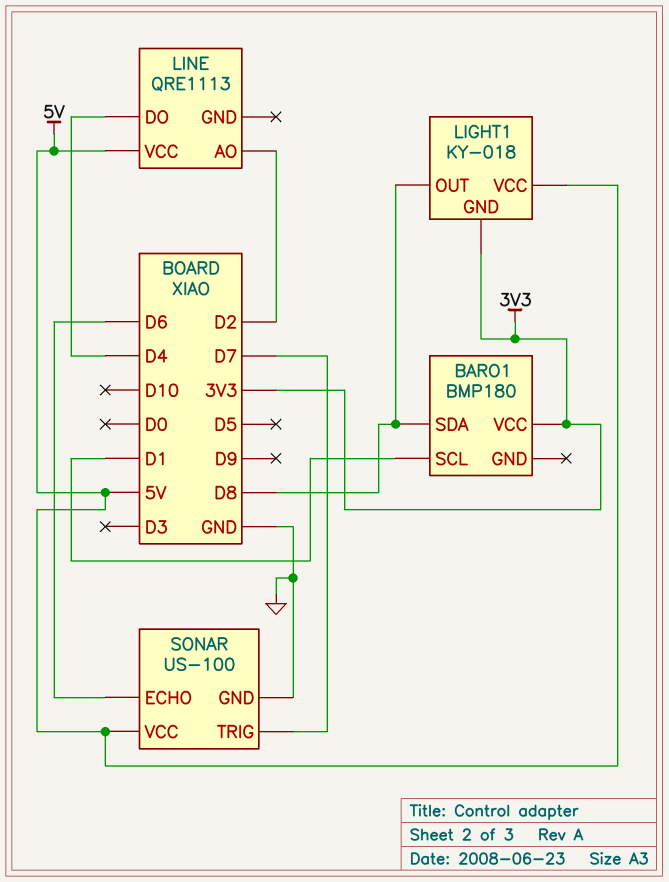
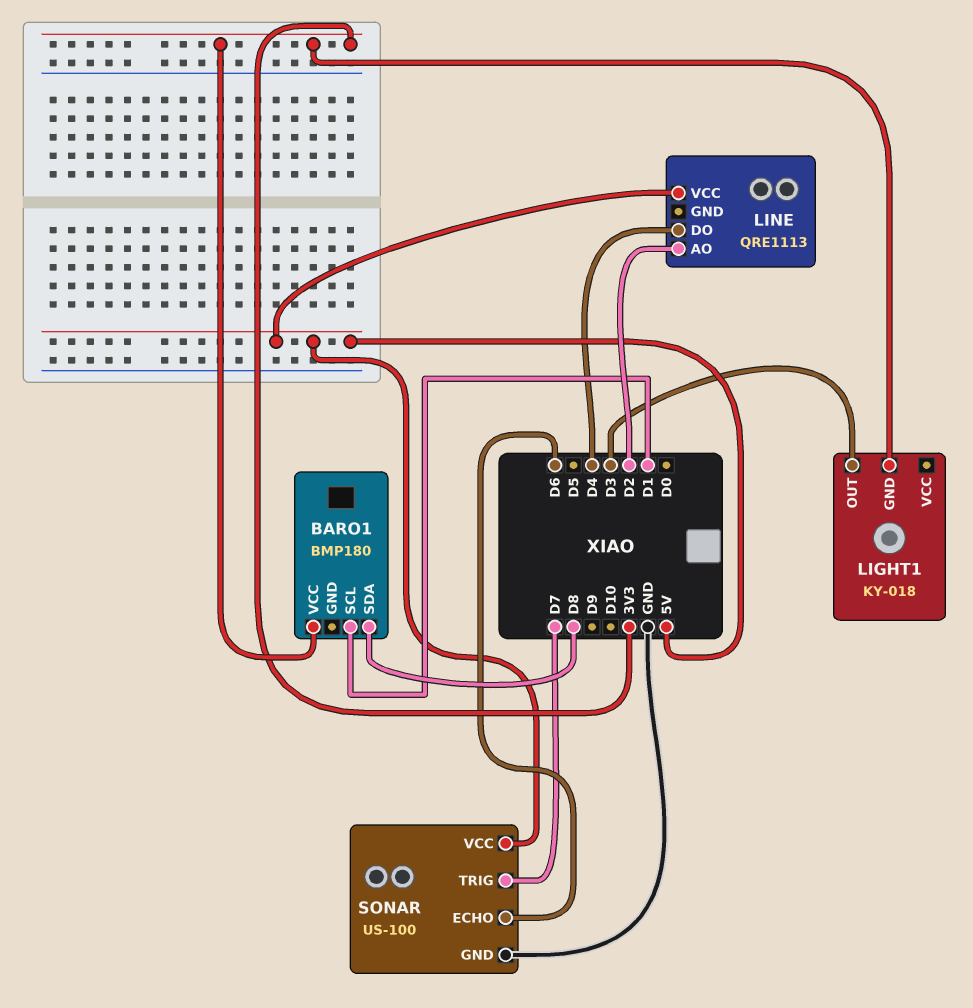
LIGHT1 pin OUT: D8 -> D3
LIGHT1 pin VCC: 5V -> none

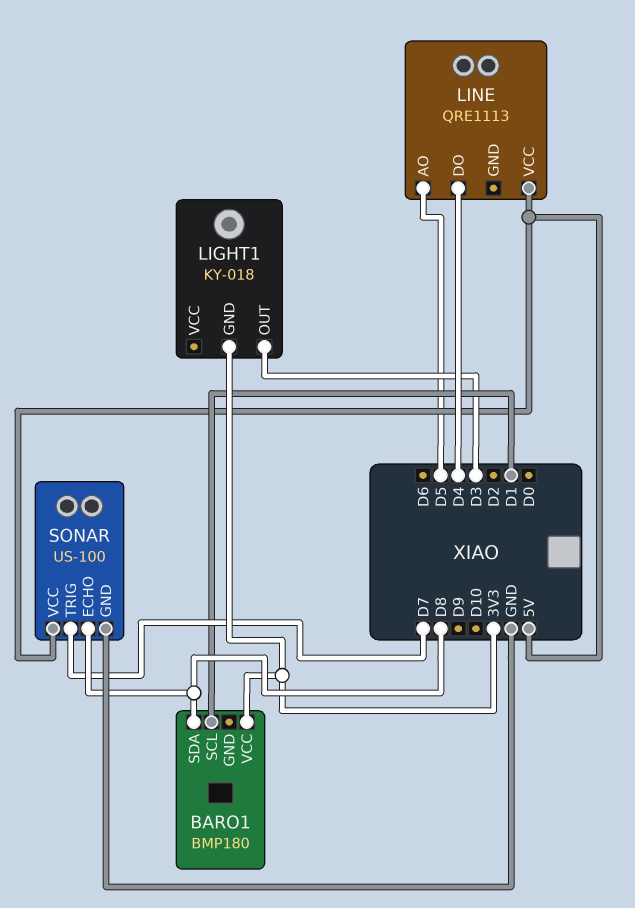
LINE pin AO: D2 -> D5
SONAR pin ECHO: D6 -> D8

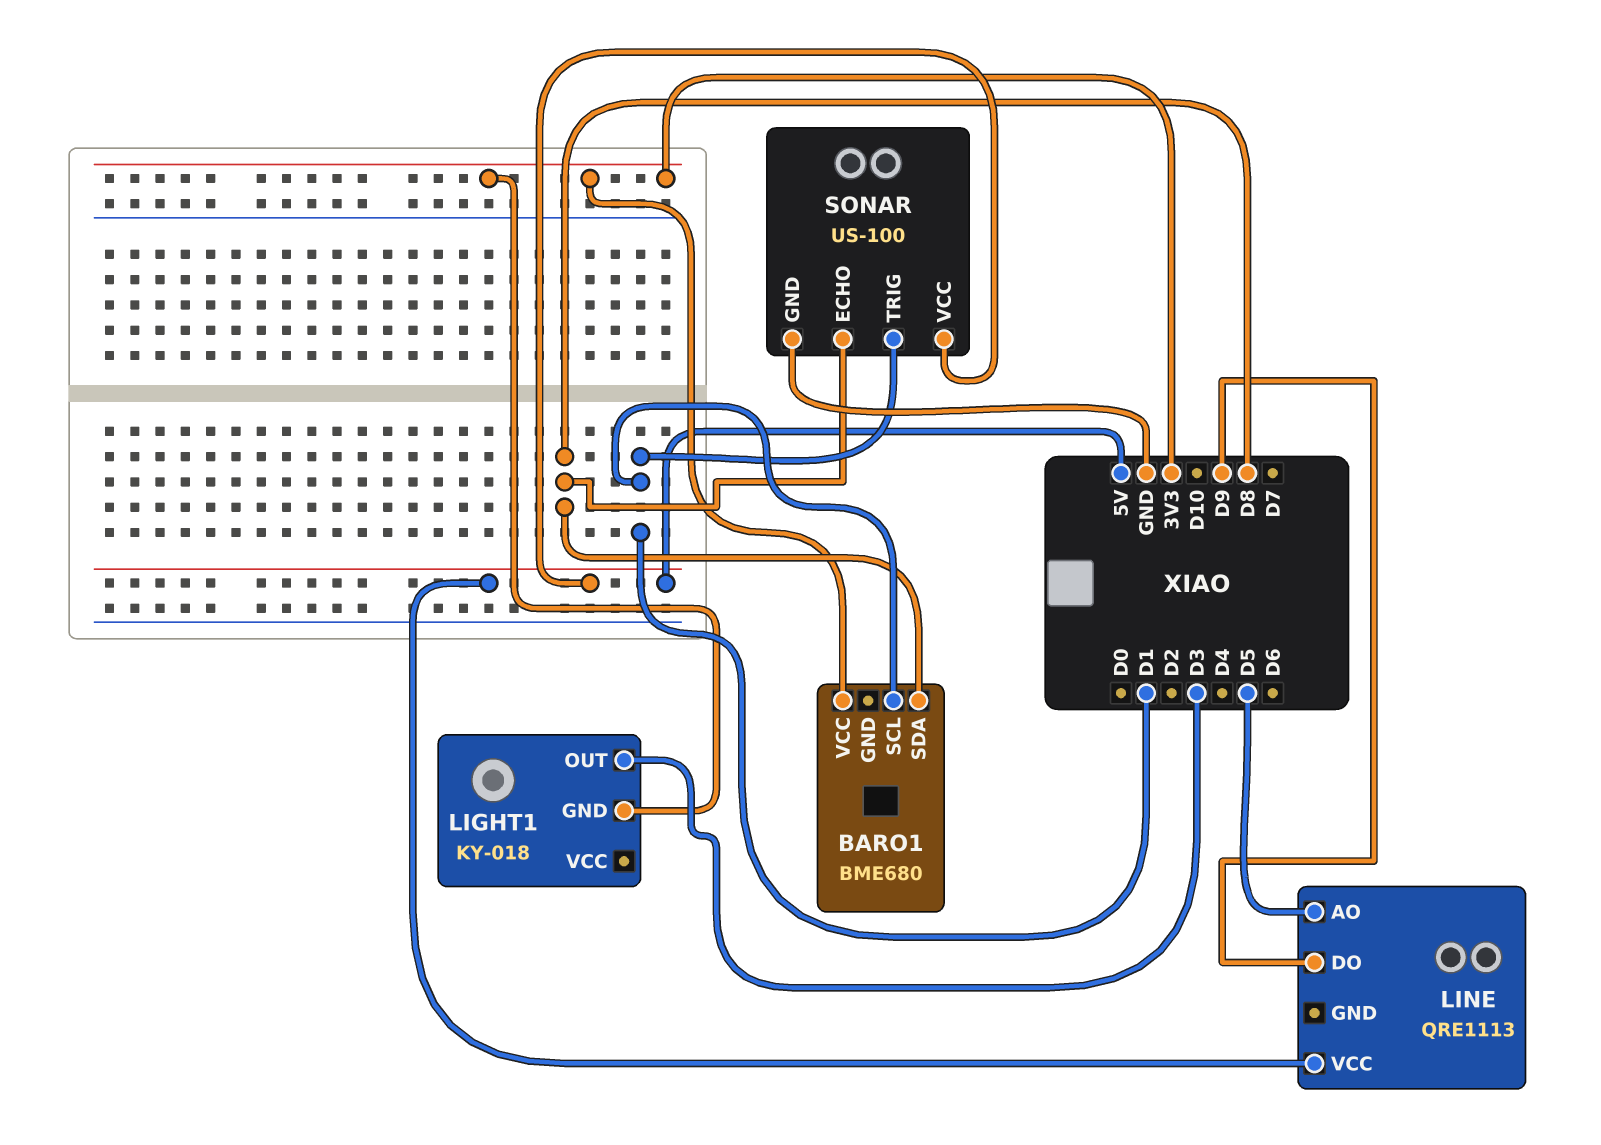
BARO1: BMP180 -> BME680
LINE pin DO: D4 -> D9
SONAR pin TRIG: D7 -> D1

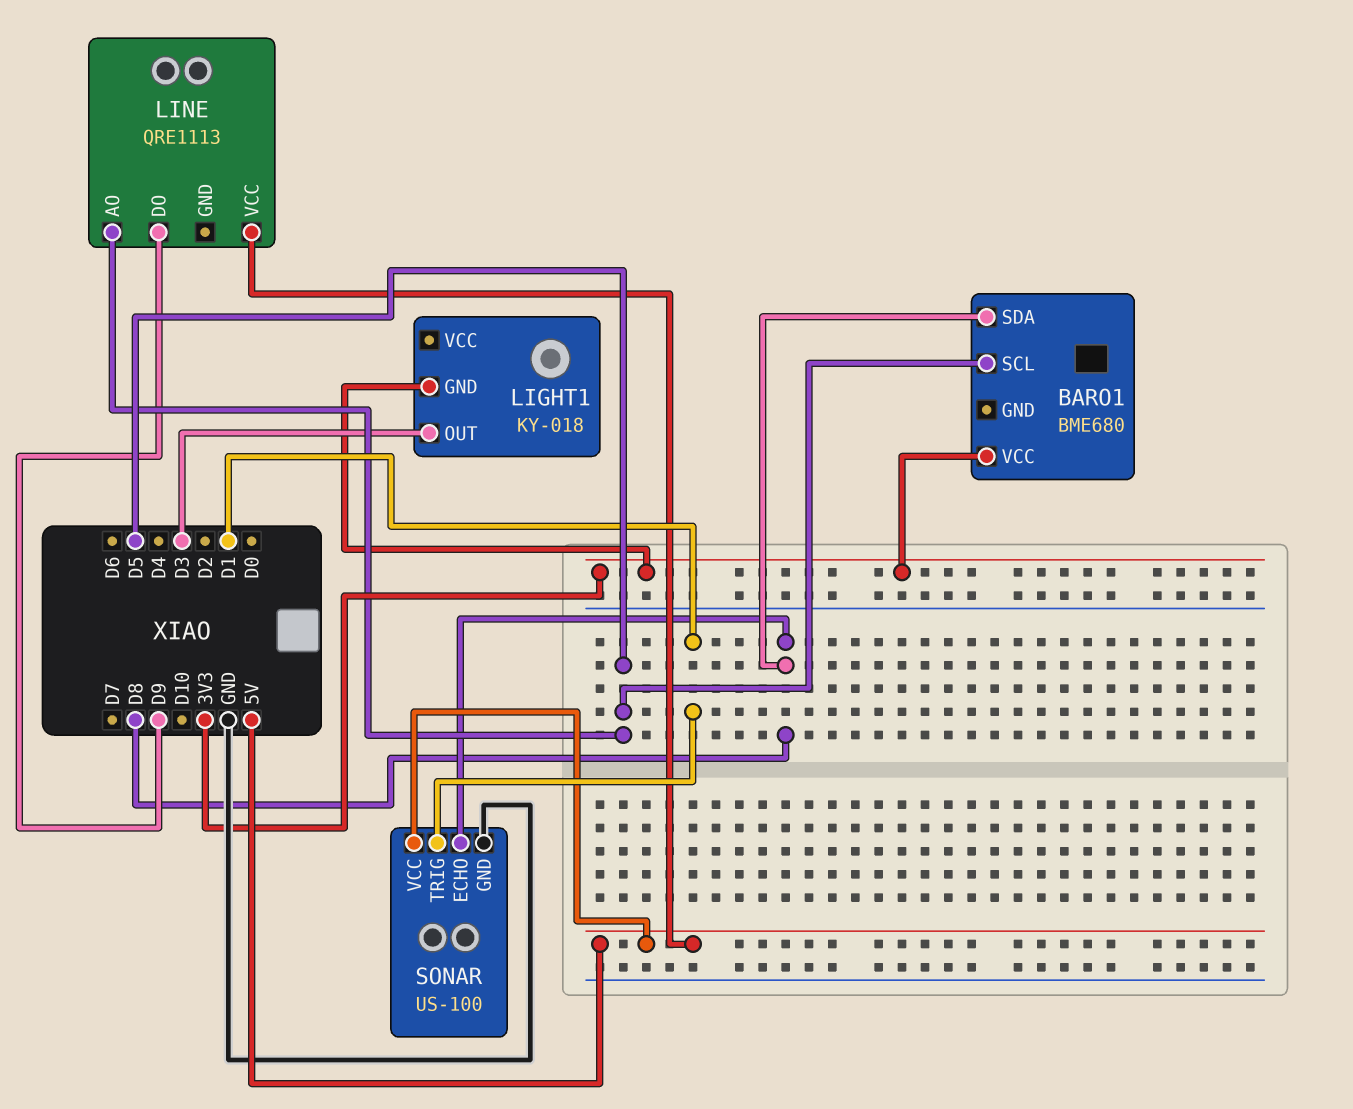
BARO1 pin SCL: D1 -> D5

